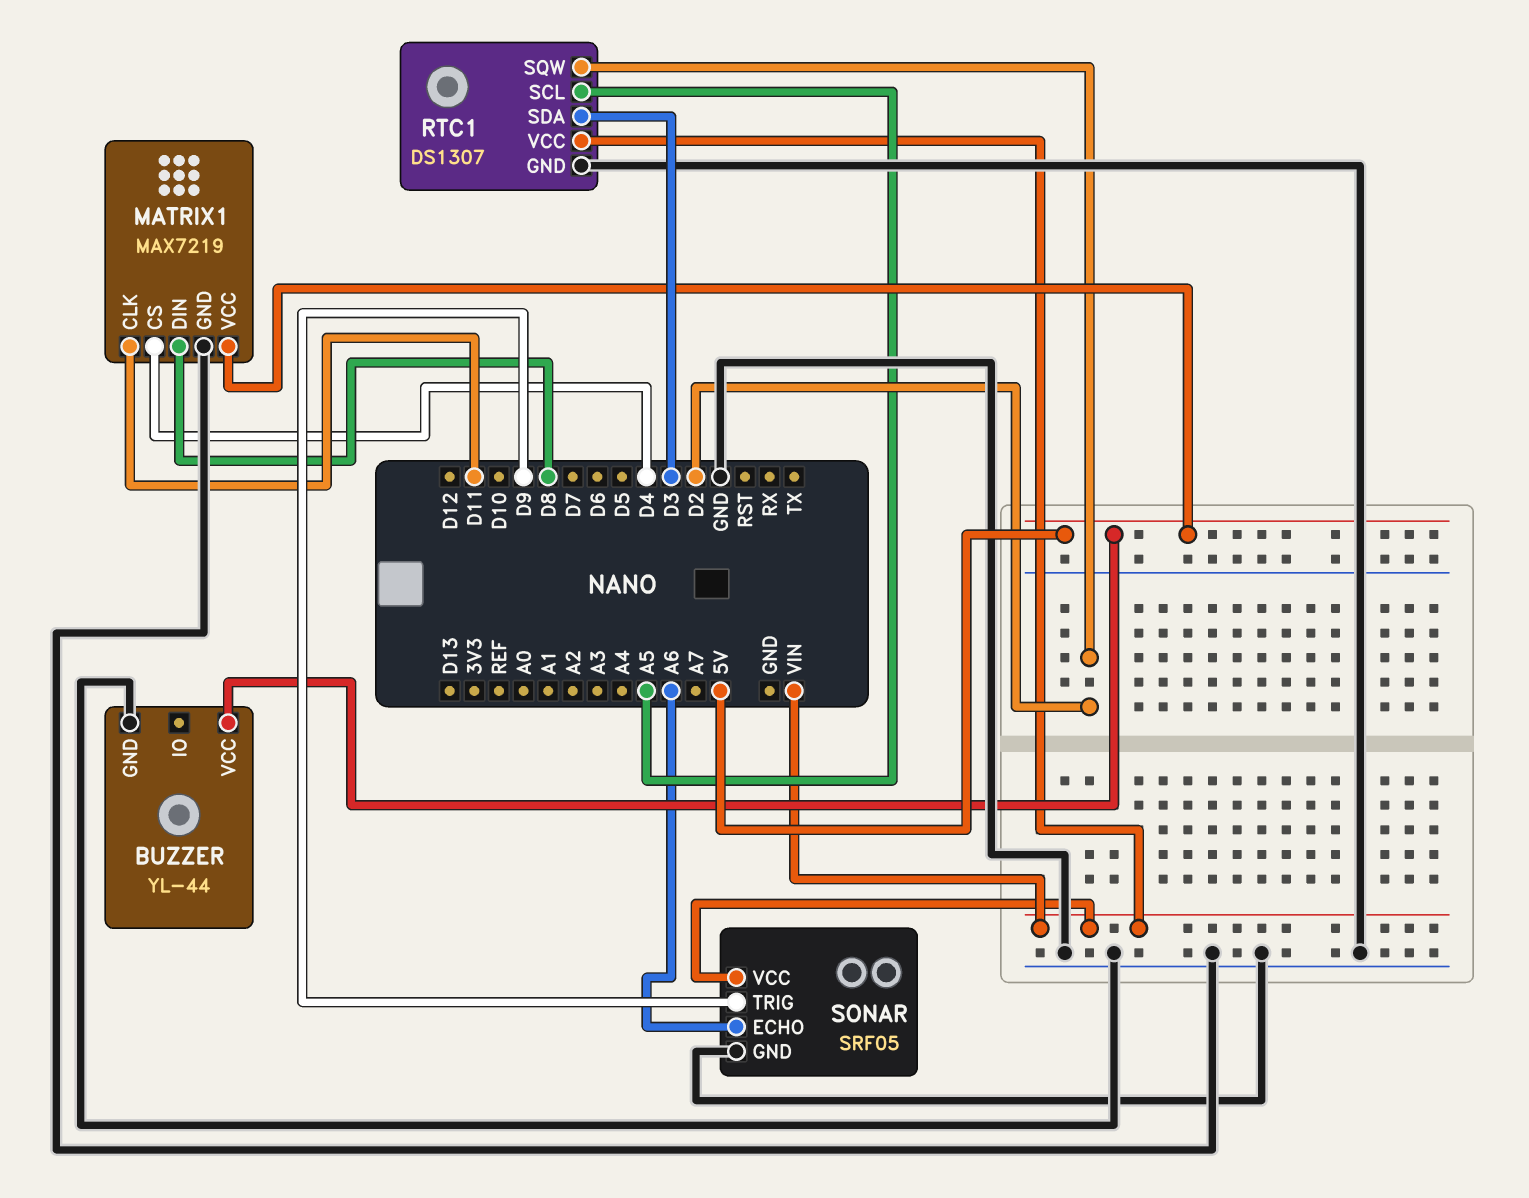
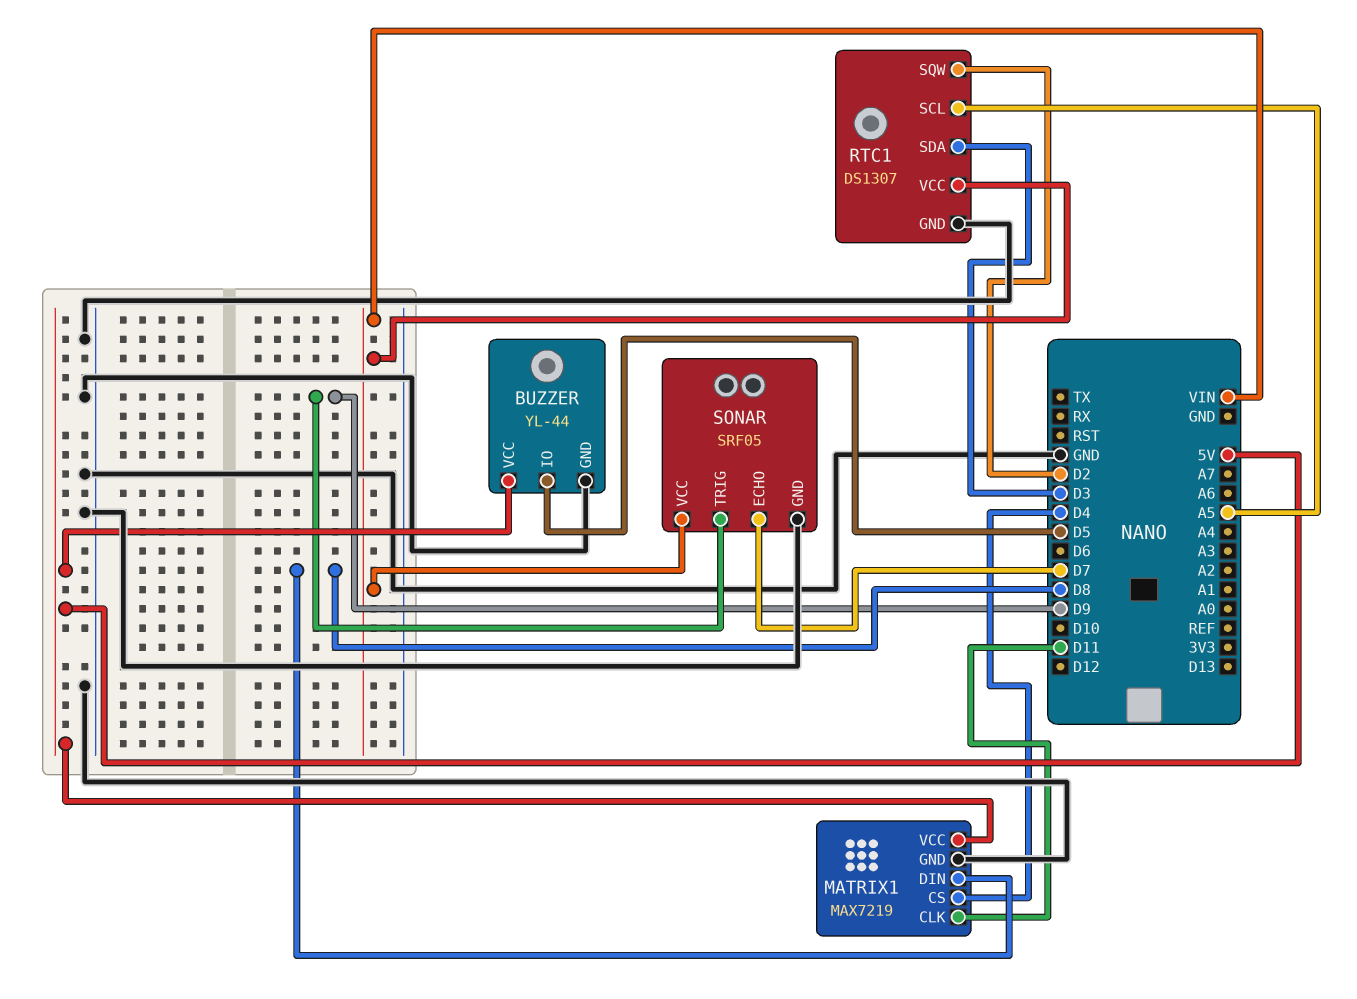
BUZZER pin IO: none -> D5
SONAR pin ECHO: A6 -> D7

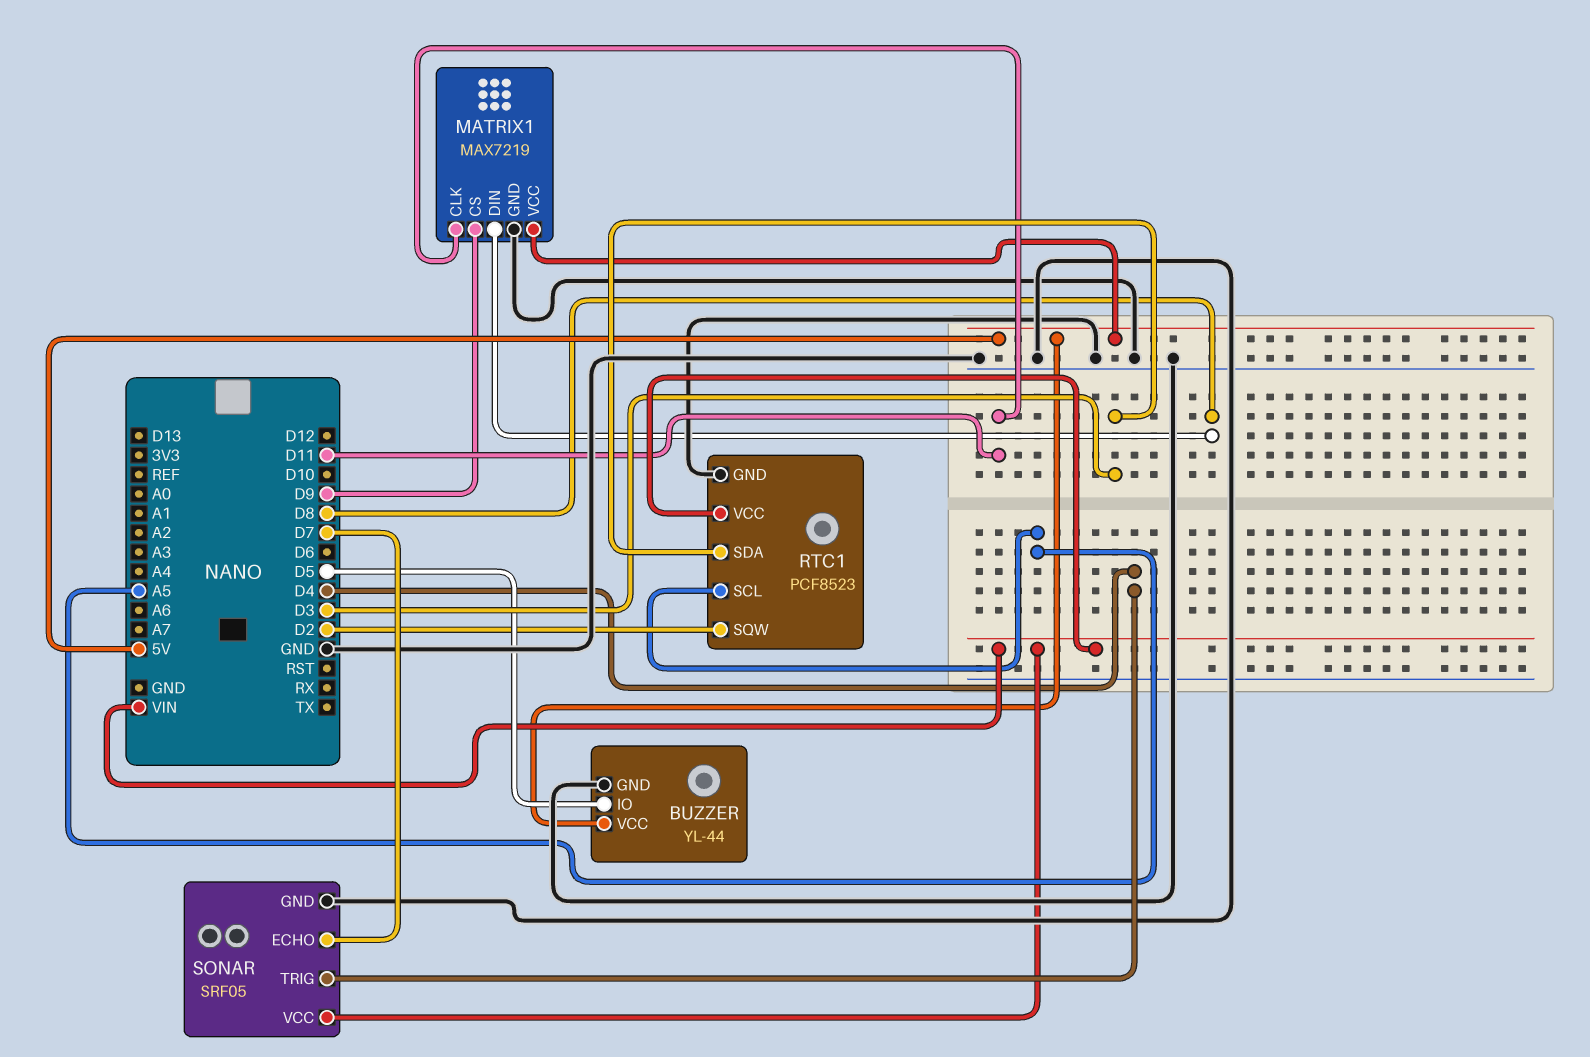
MATRIX1 pin CS: D4 -> D9
RTC1: DS1307 -> PCF8523
SONAR pin TRIG: D9 -> D4

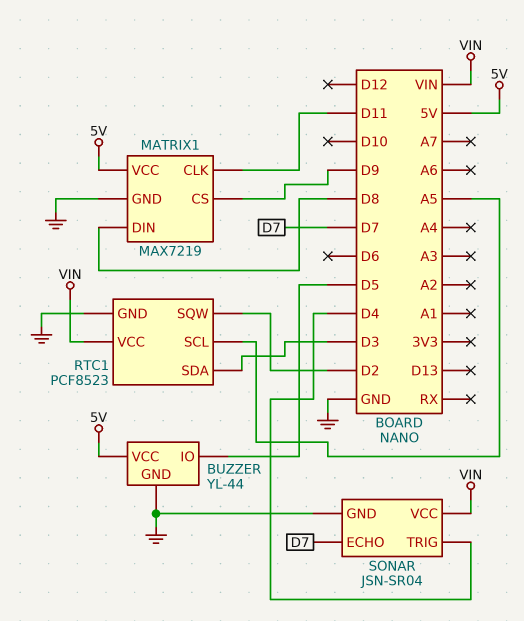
SONAR: SRF05 -> JSN-SR04

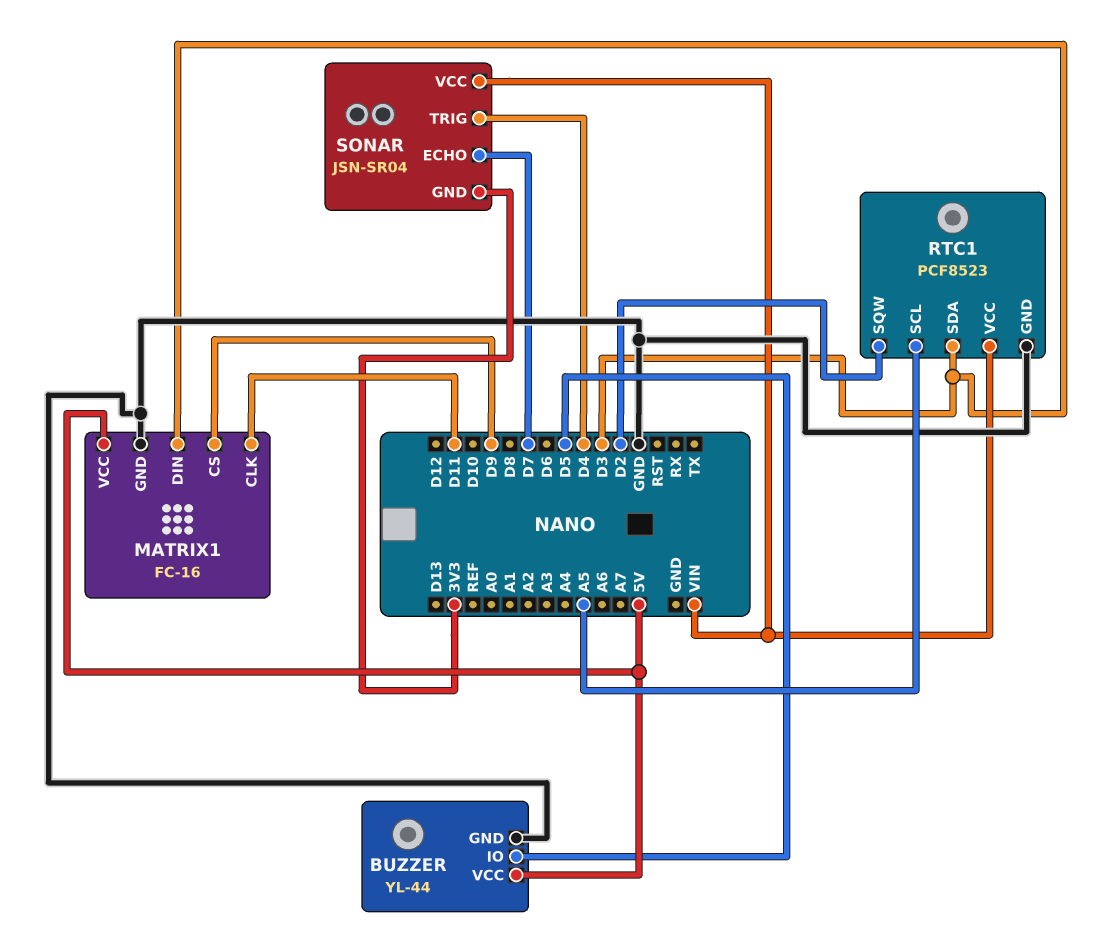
MATRIX1: MAX7219 -> FC-16
MATRIX1 pin DIN: D8 -> D3
SONAR pin GND: GND -> 3V3

